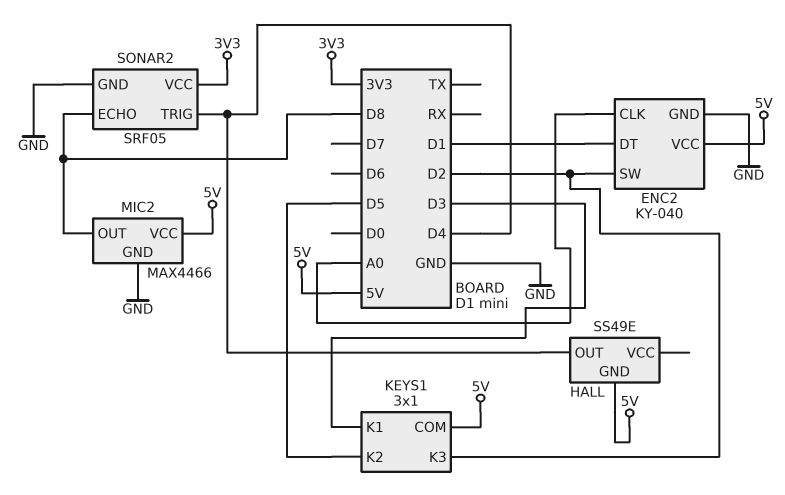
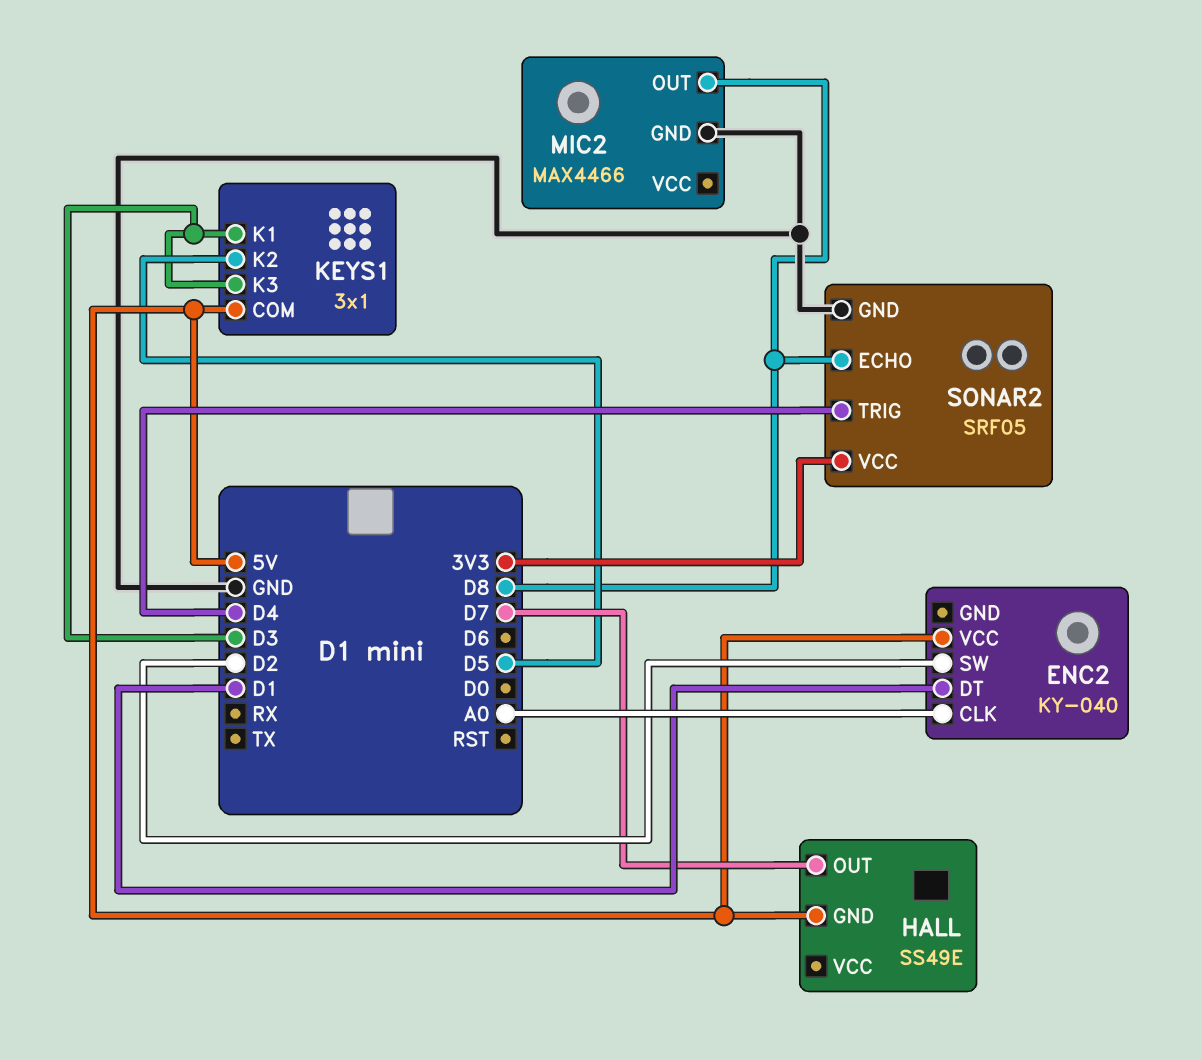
ENC2 pin GND: GND -> none
HALL pin OUT: D4 -> D7
KEYS1 pin K3: D2 -> D3
MIC2 pin VCC: 5V -> none

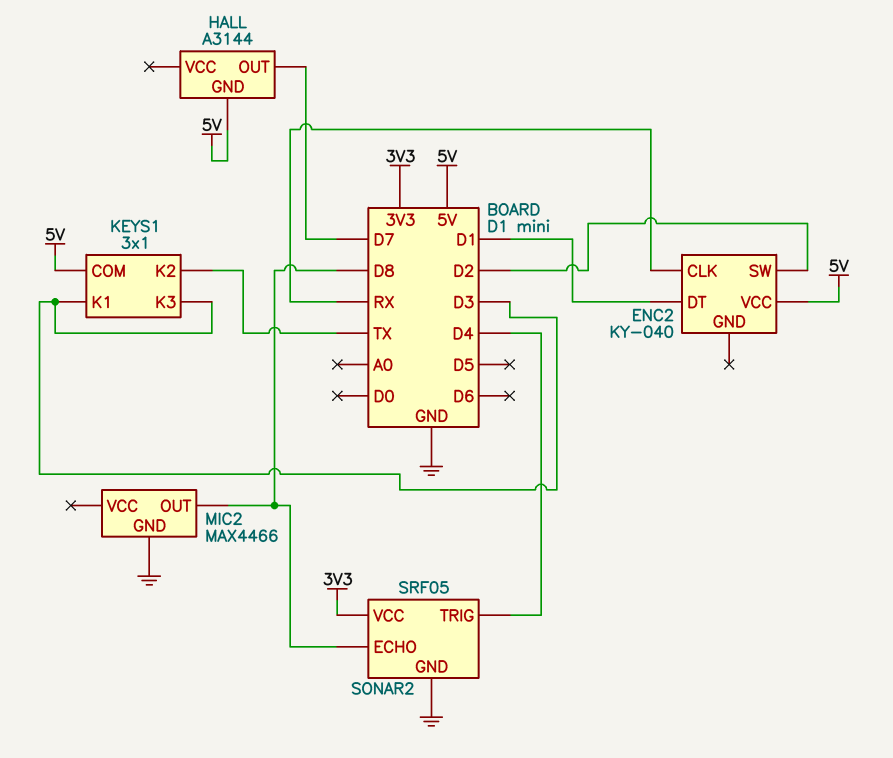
ENC2 pin CLK: A0 -> RX
HALL: SS49E -> A3144
KEYS1 pin K2: D5 -> TX

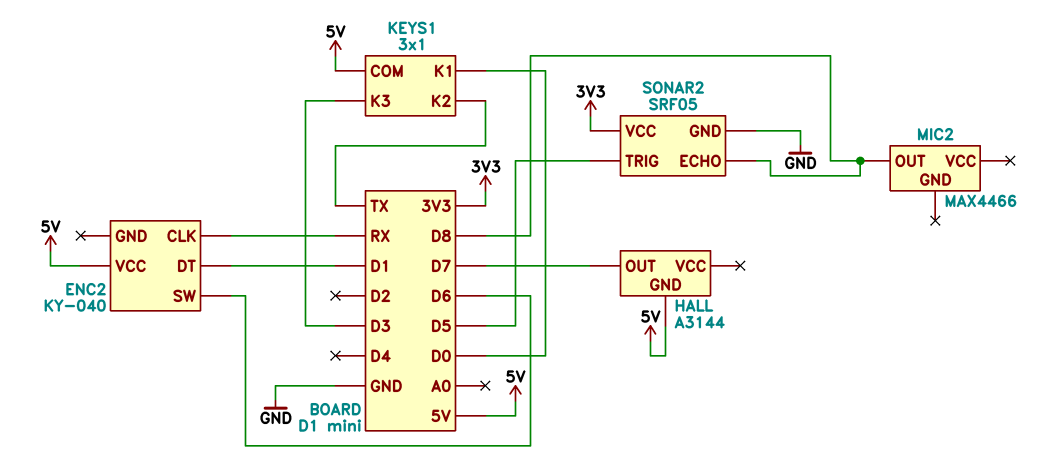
ENC2 pin SW: D2 -> D6
KEYS1 pin K1: D3 -> D0
MIC2 pin GND: GND -> none
SONAR2 pin TRIG: D4 -> D5

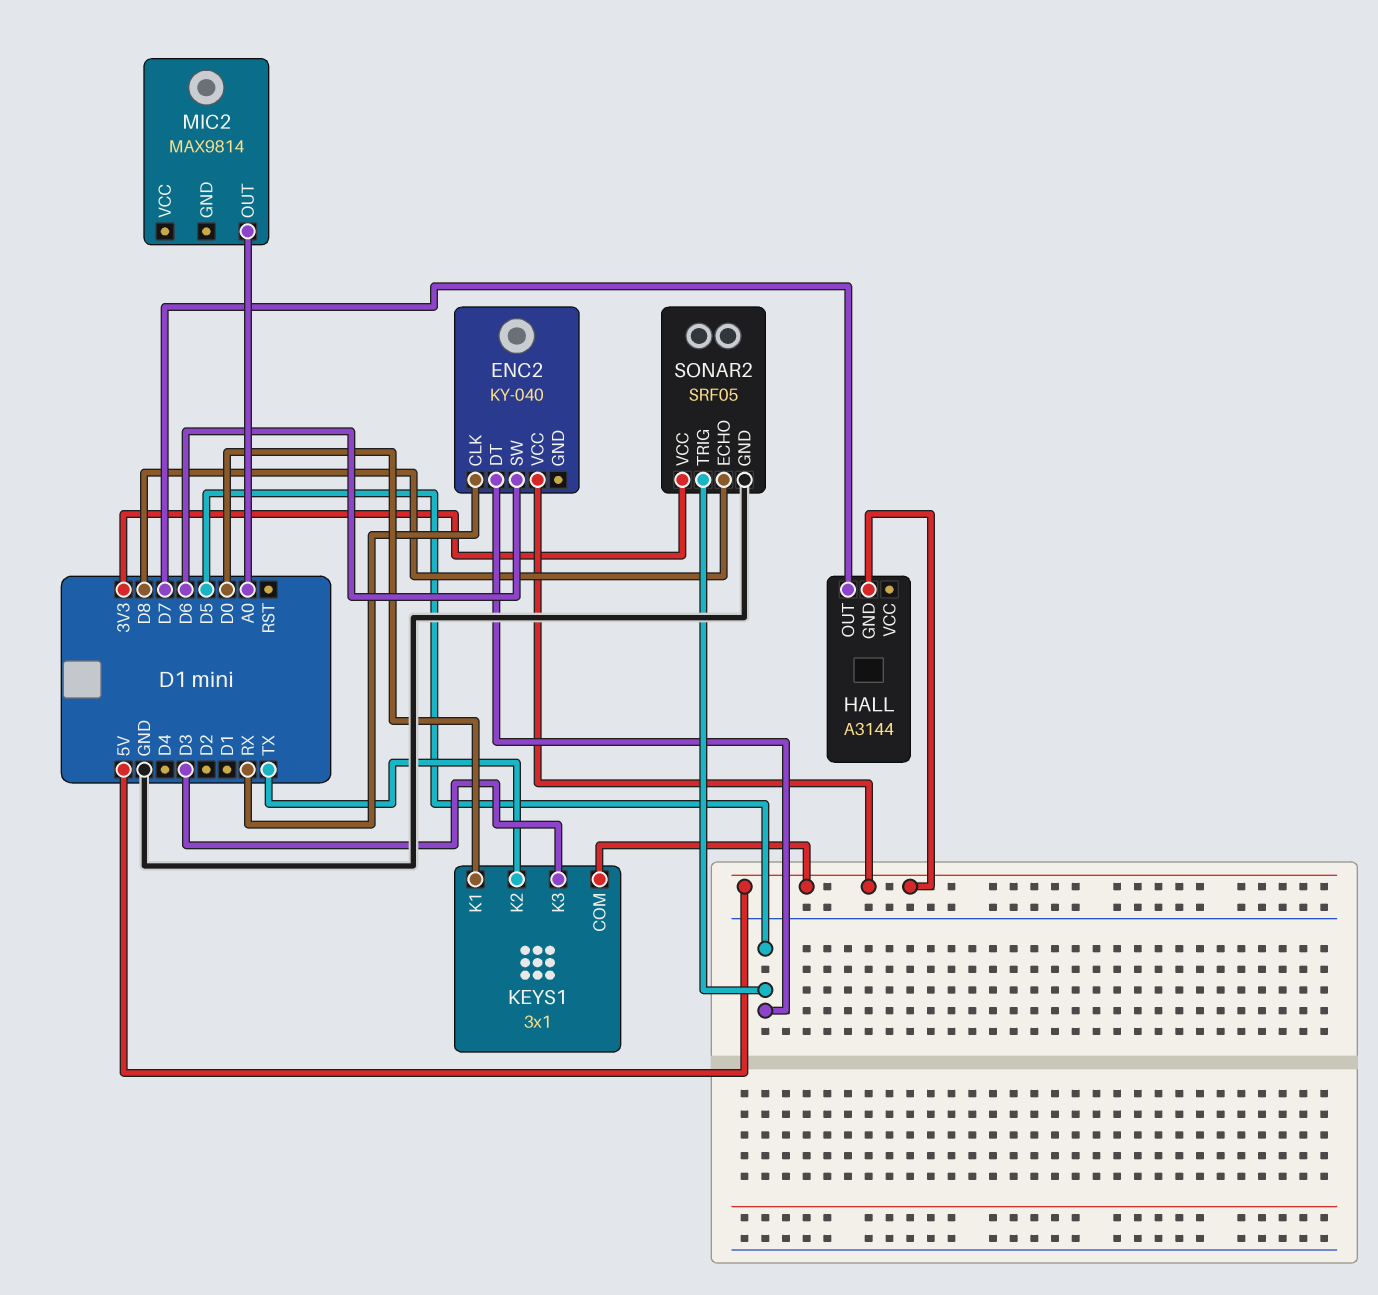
ENC2 pin DT: D1 -> D5
MIC2: MAX4466 -> MAX9814
MIC2 pin OUT: D8 -> A0

